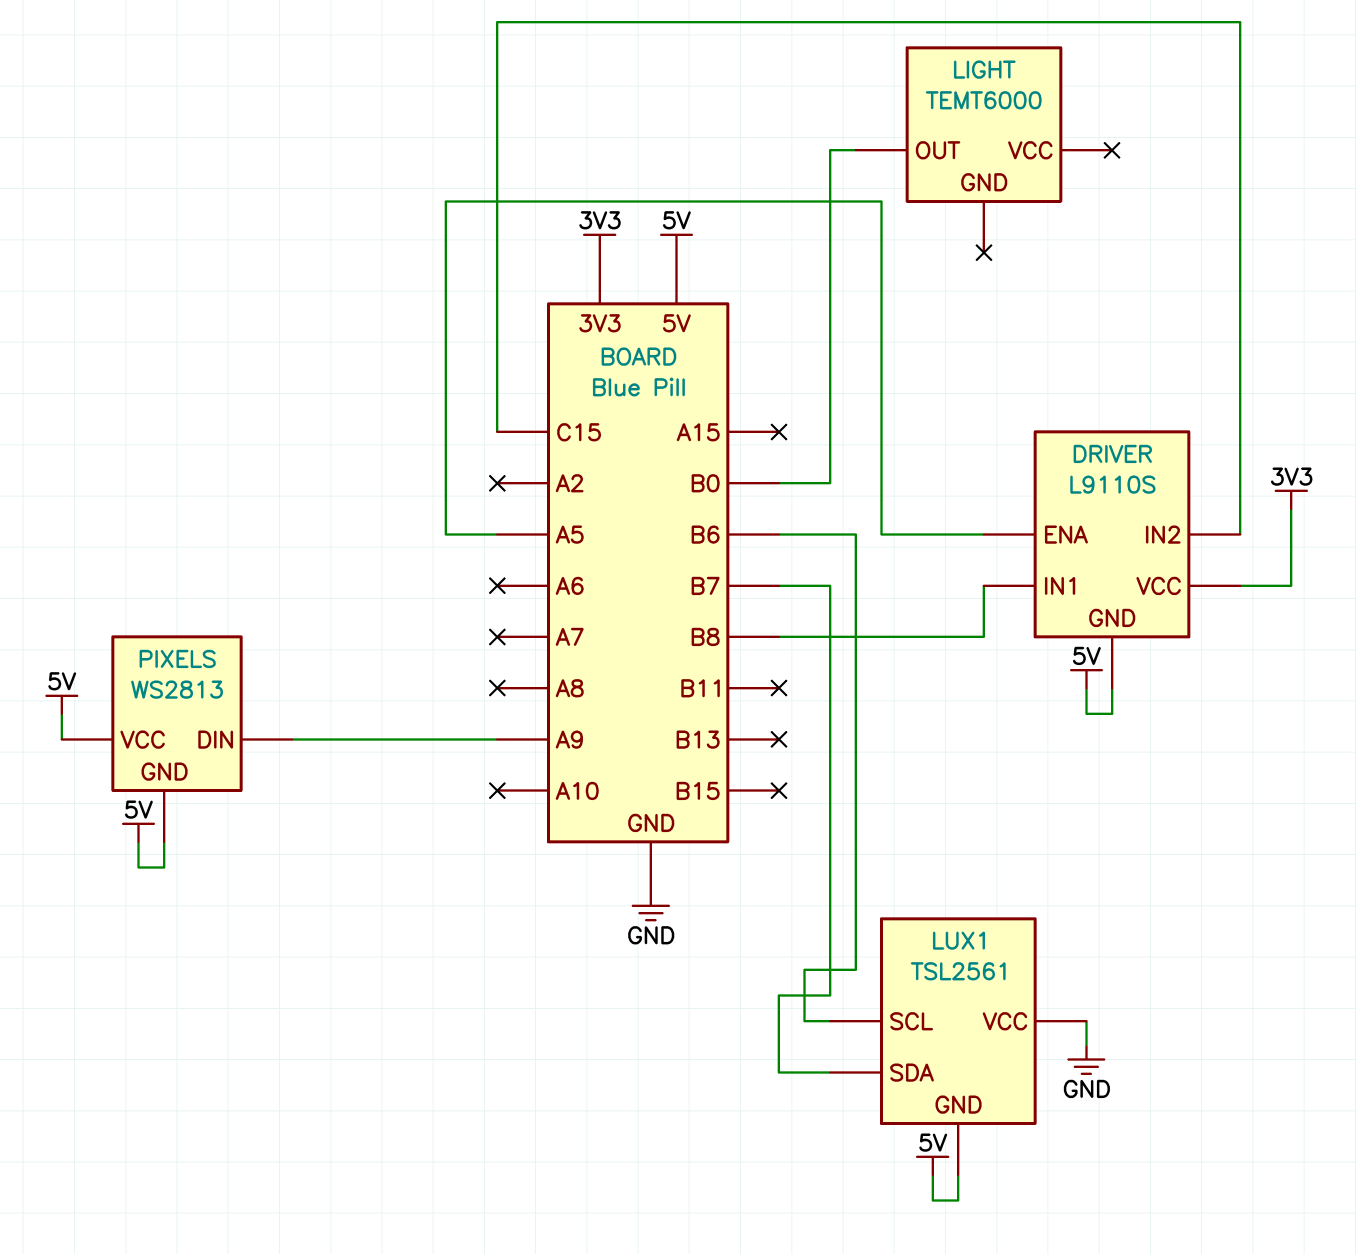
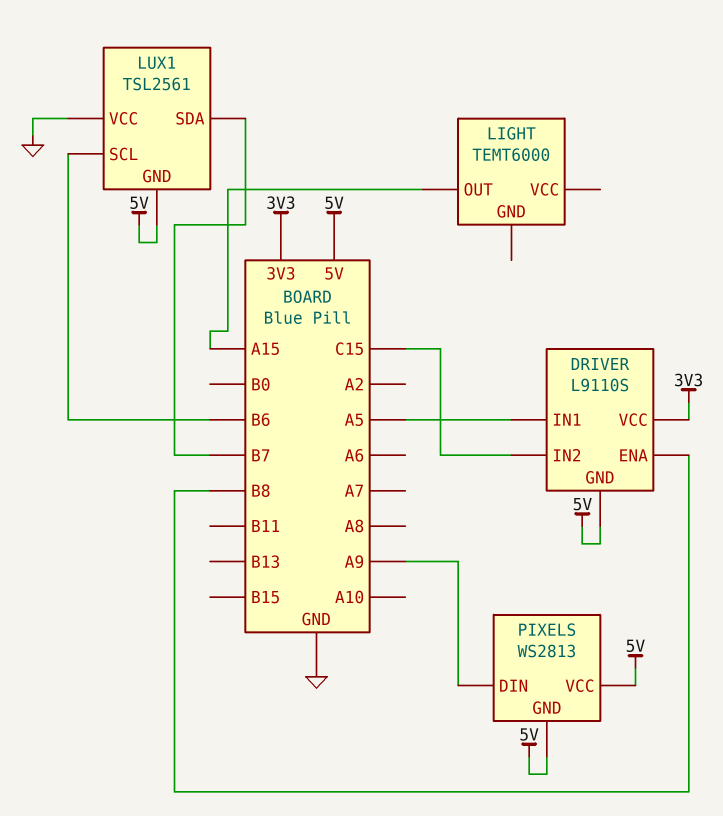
DRIVER pin ENA: A5 -> B8
DRIVER pin IN1: B8 -> A5
LIGHT pin OUT: B0 -> A15

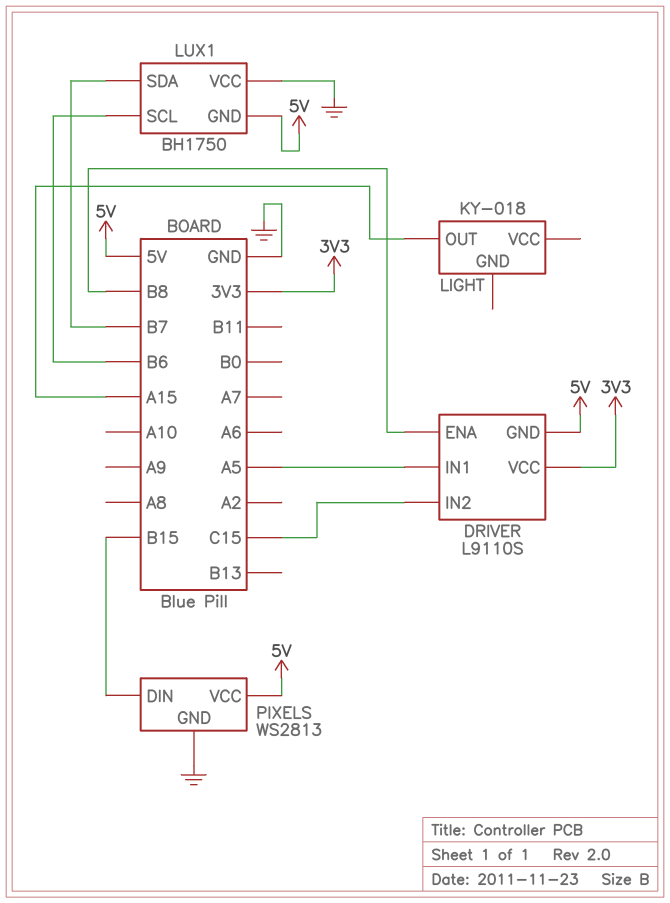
LIGHT: TEMT6000 -> KY-018
LUX1: TSL2561 -> BH1750
PIXELS pin DIN: A9 -> B15
PIXELS pin GND: 5V -> GND

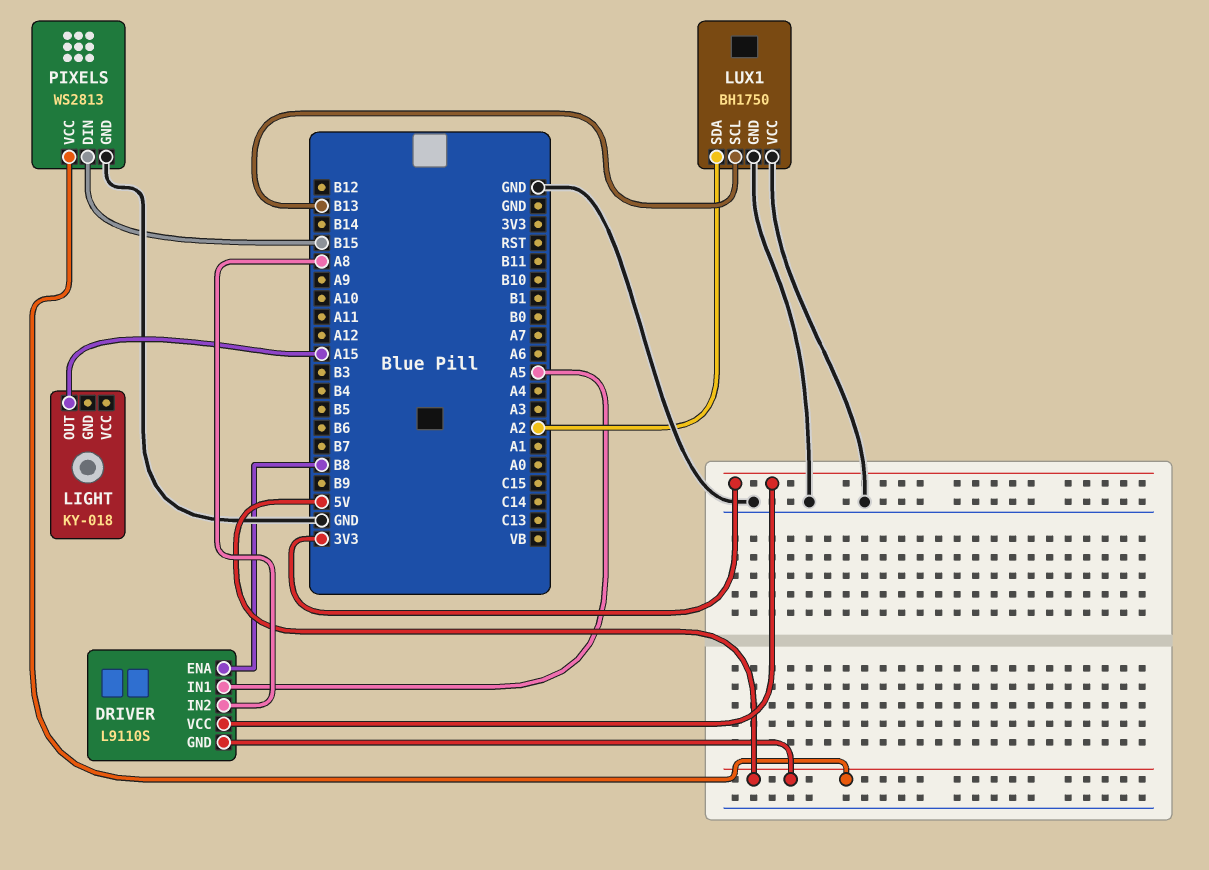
DRIVER pin IN2: C15 -> A8
LUX1 pin GND: 5V -> GND
LUX1 pin SCL: B6 -> B13
LUX1 pin SDA: B7 -> A2

